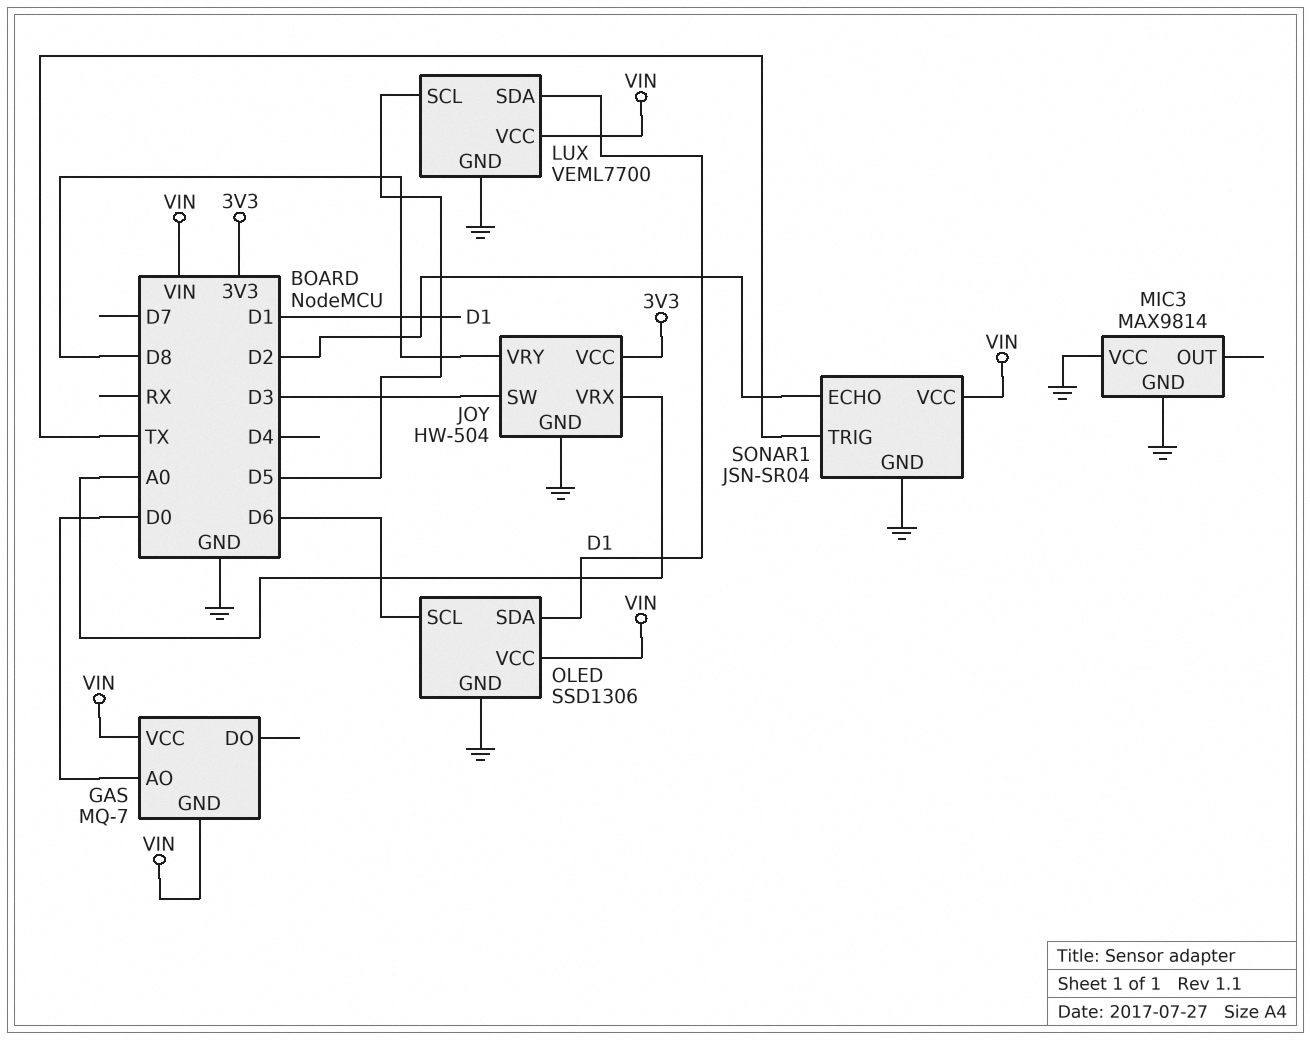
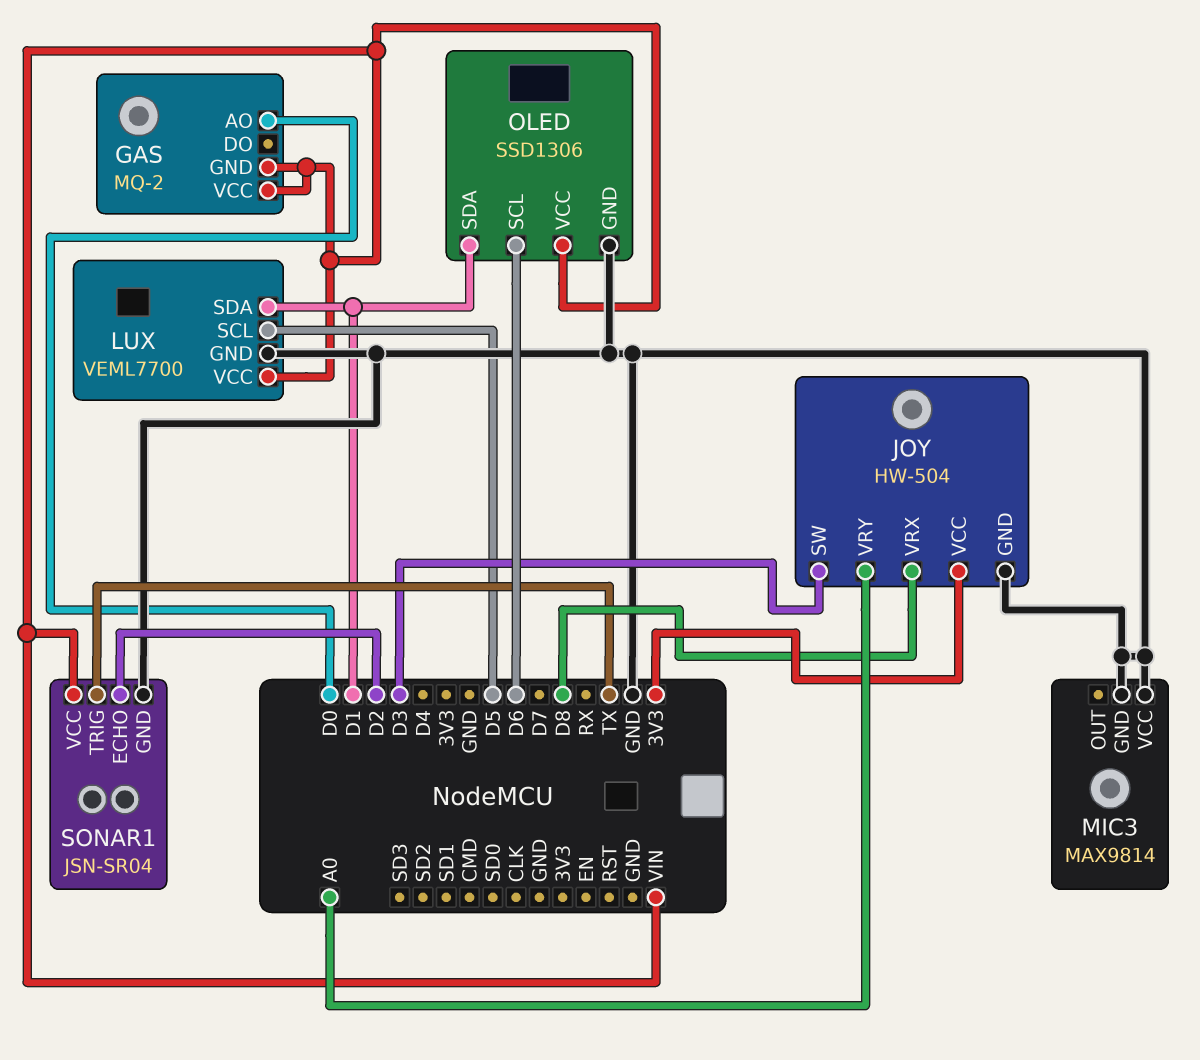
GAS: MQ-7 -> MQ-2
JOY pin VRX: A0 -> D8
JOY pin VRY: D8 -> A0

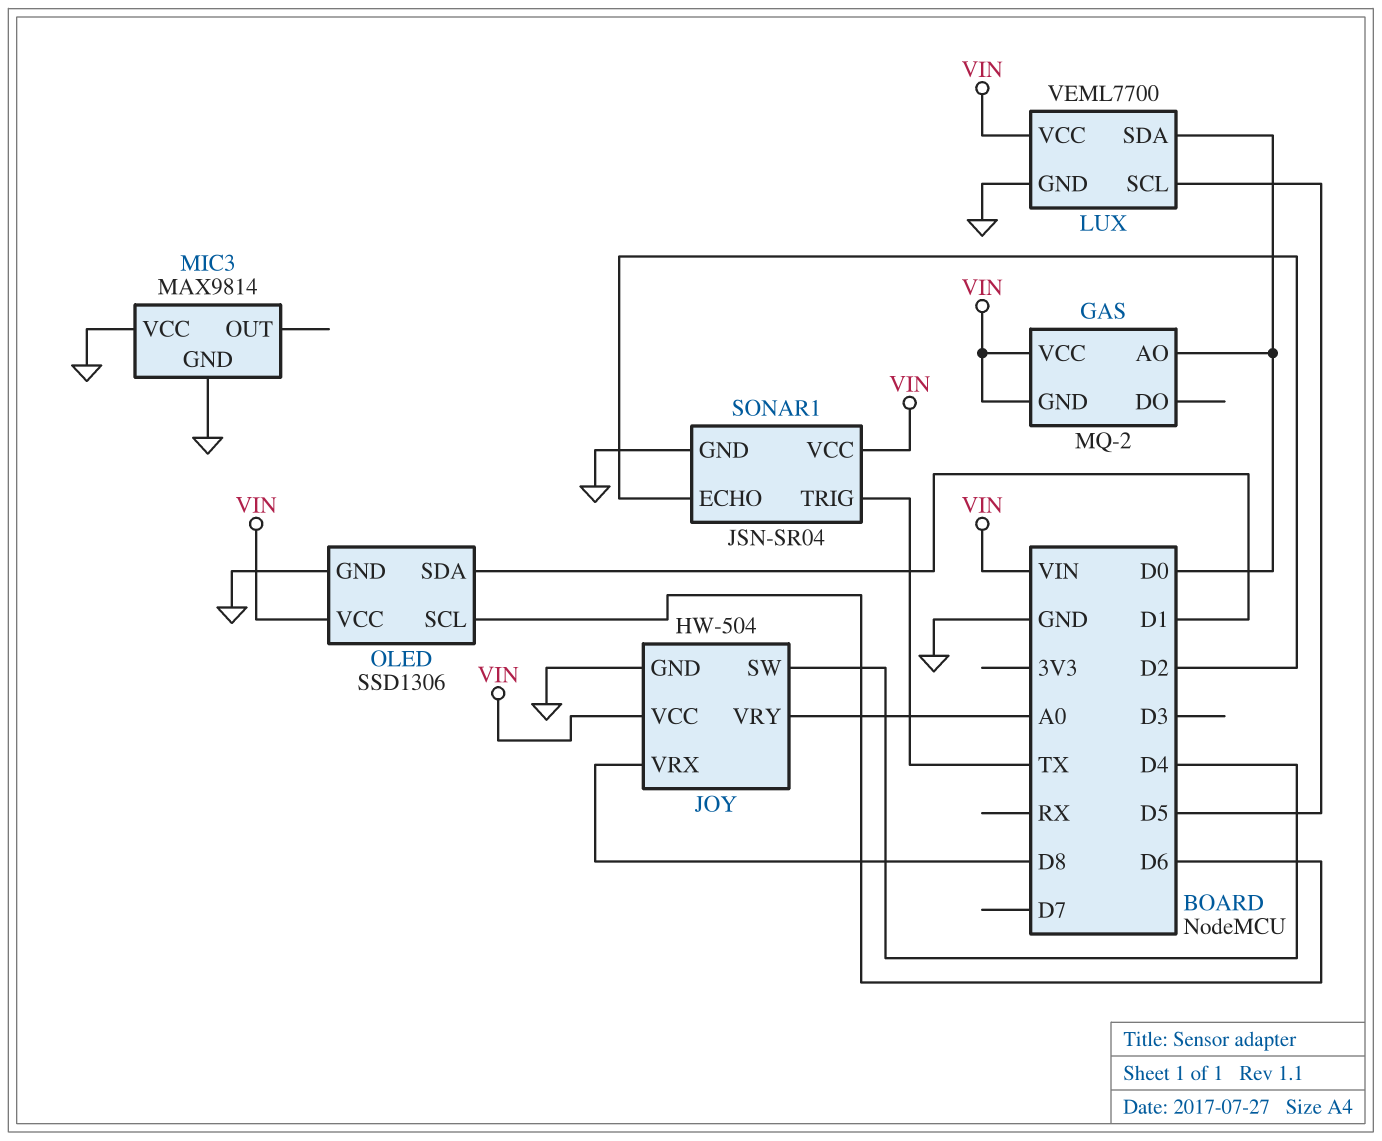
JOY pin SW: D3 -> D4
JOY pin VCC: 3V3 -> VIN
LUX pin SDA: D1 -> D0

